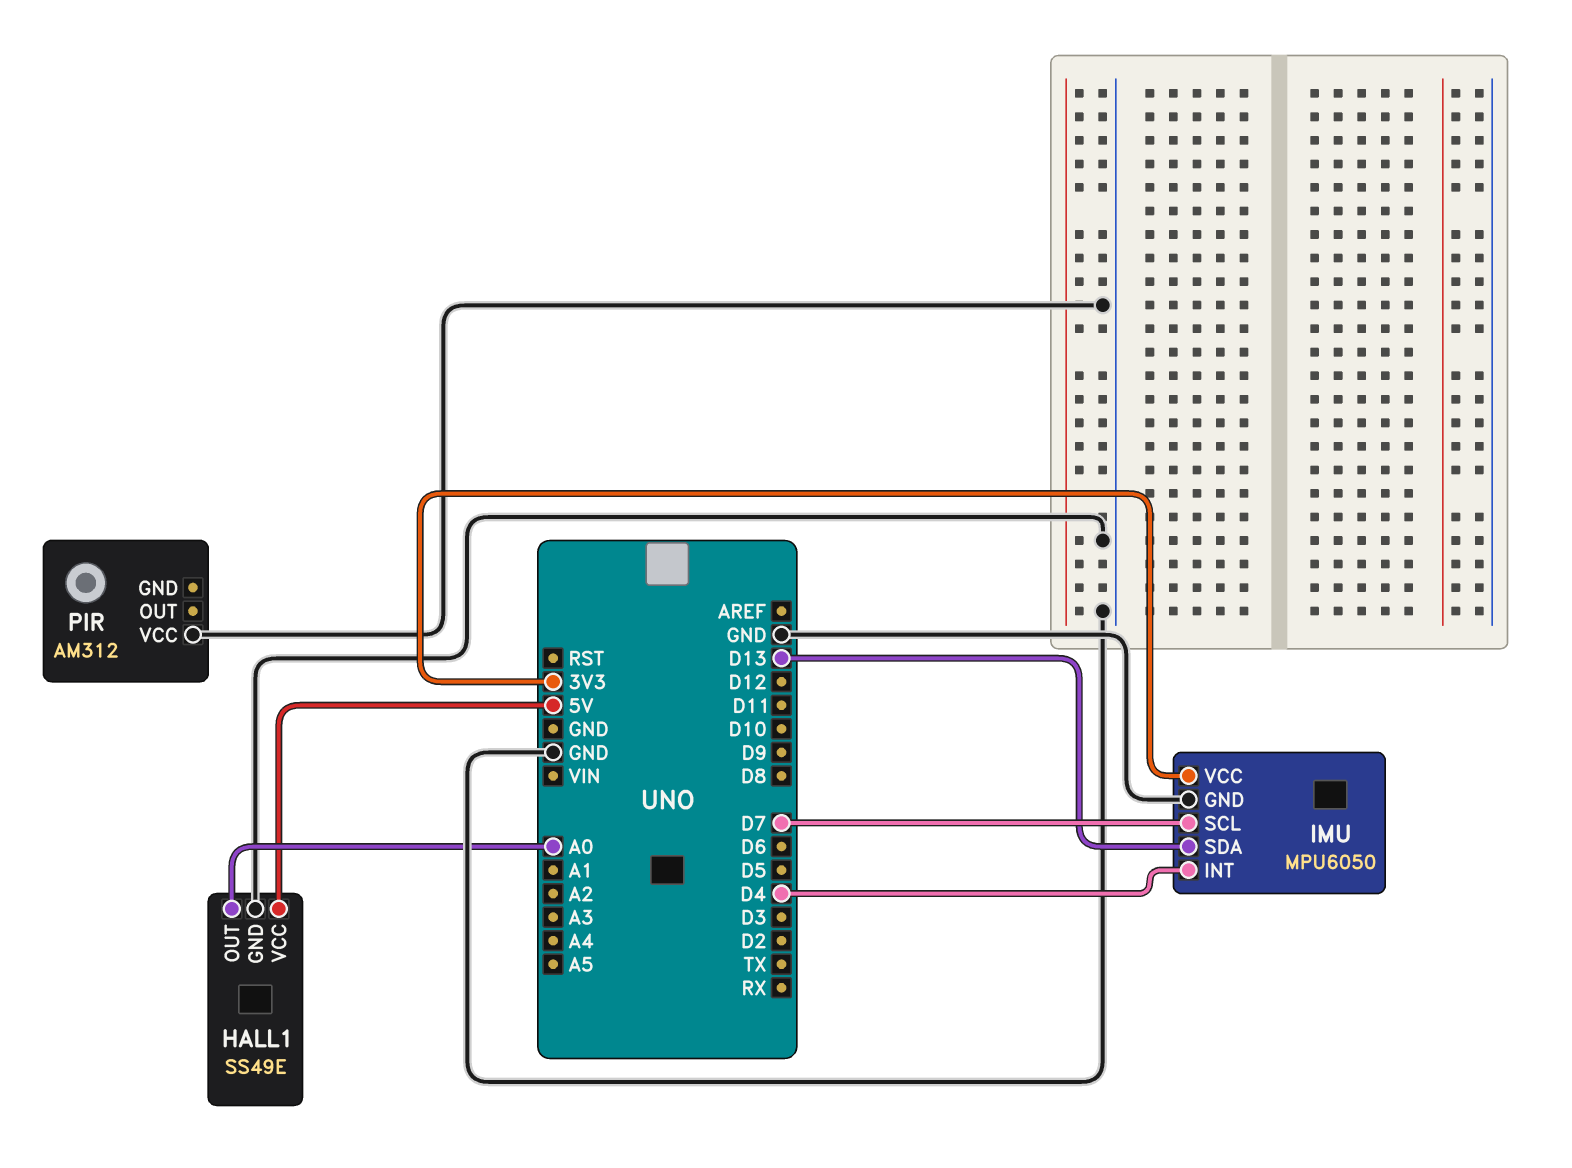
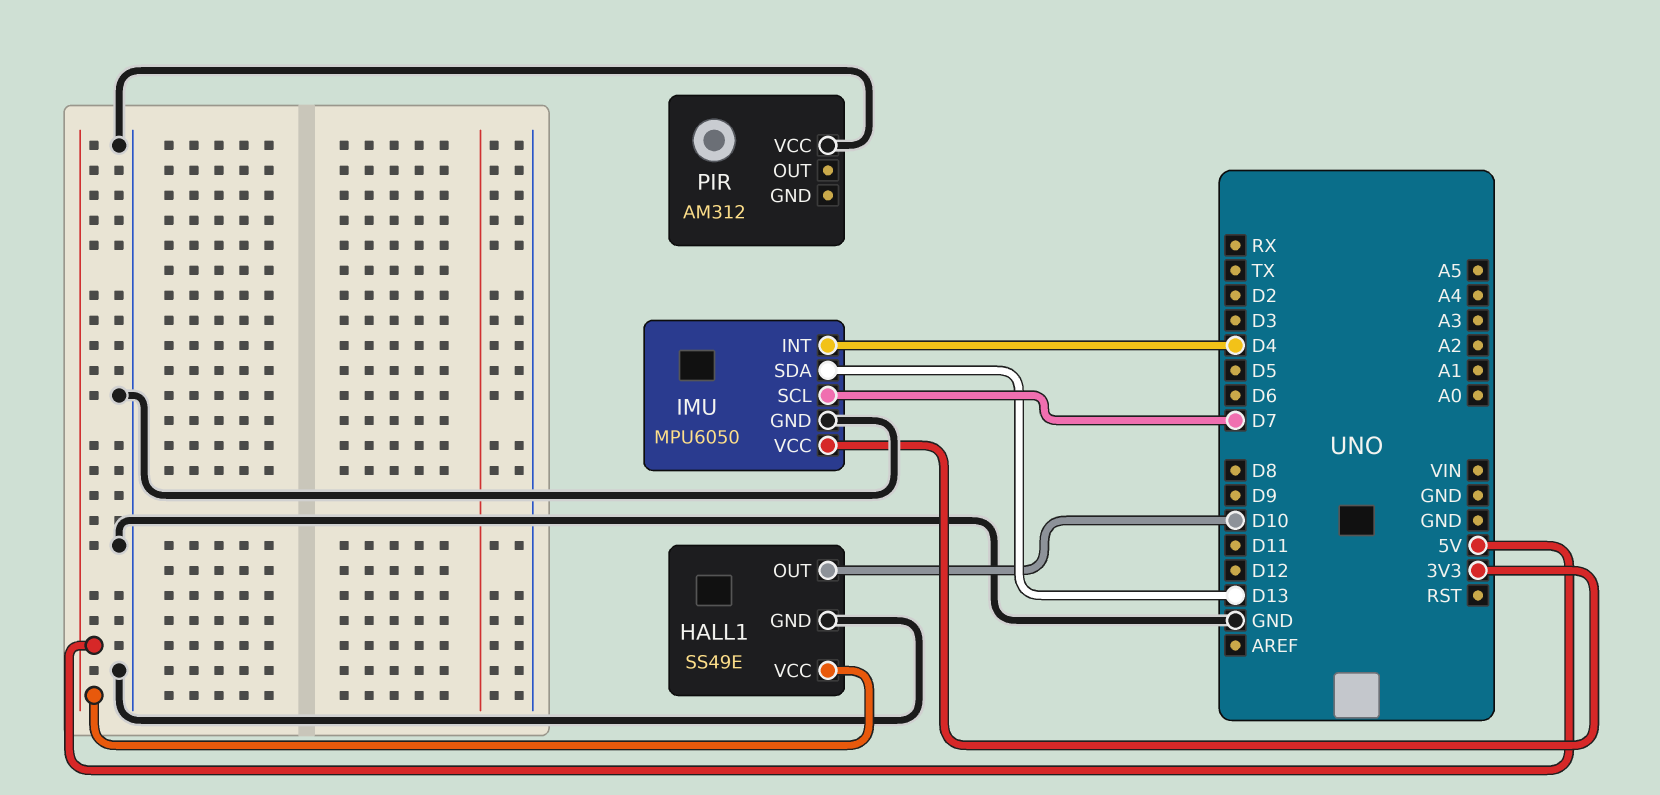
HALL1 pin OUT: A0 -> D10

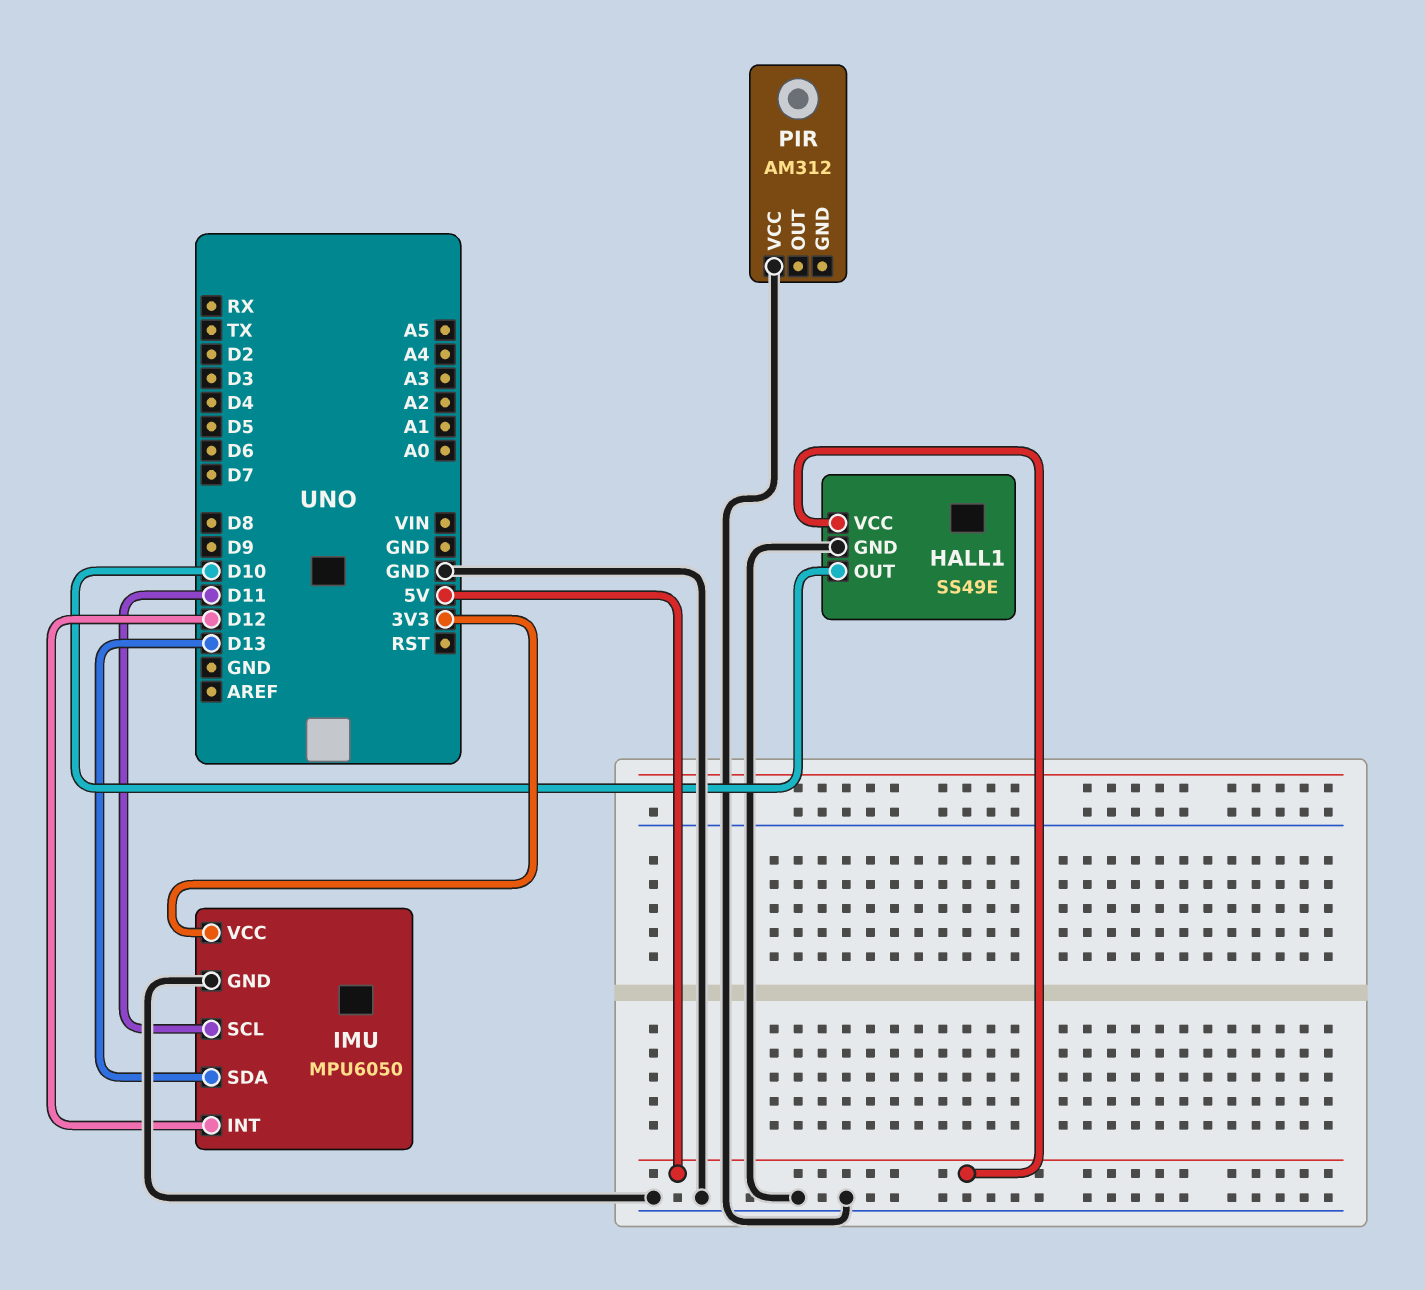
IMU pin INT: D4 -> D12
IMU pin SCL: D7 -> D11

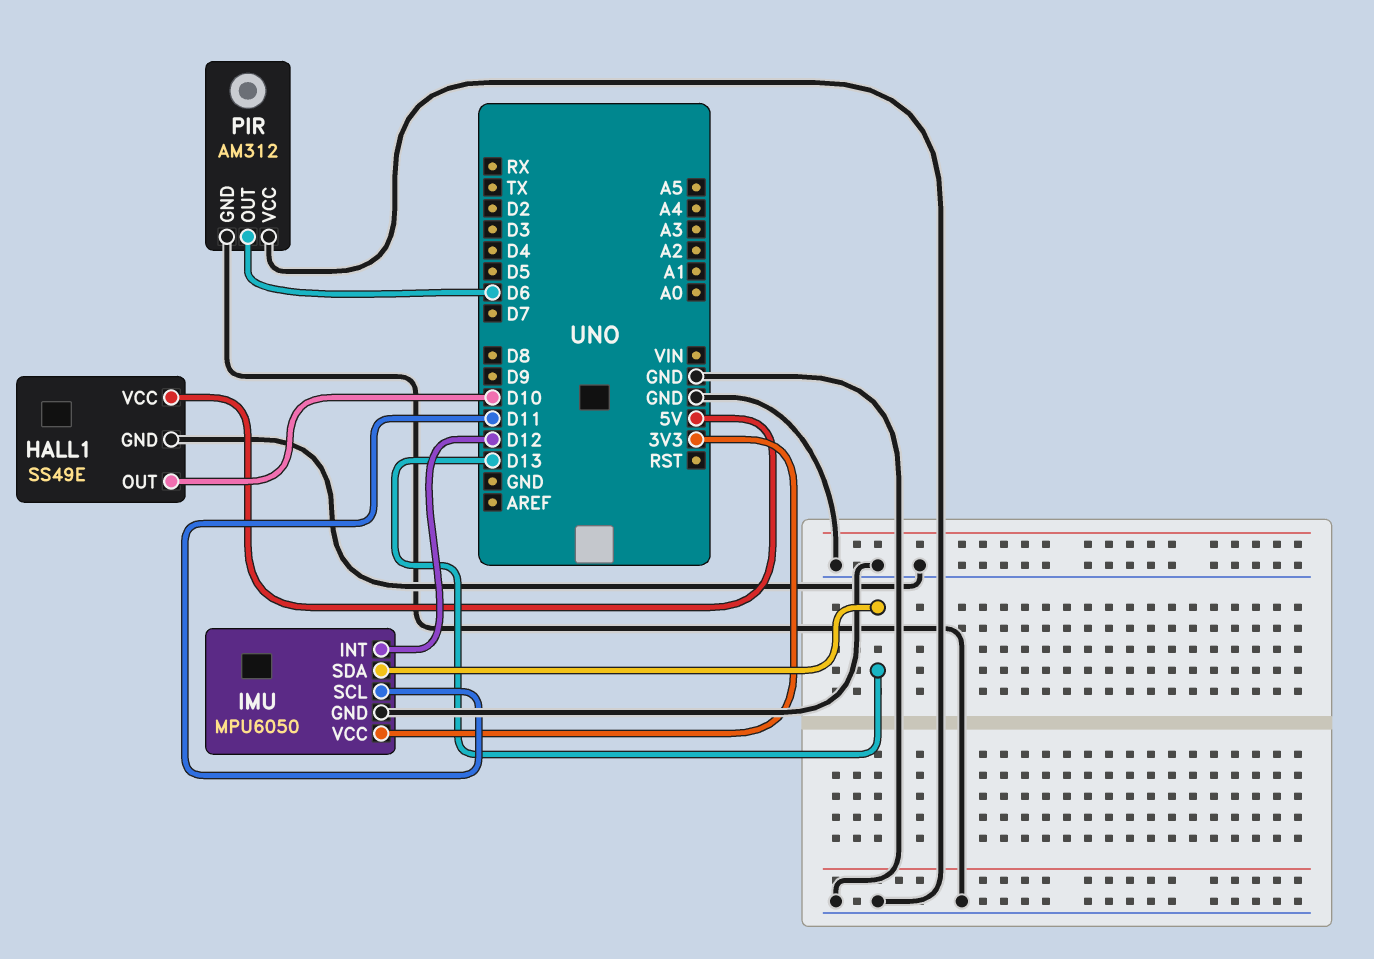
PIR pin GND: none -> GND
PIR pin OUT: none -> D6

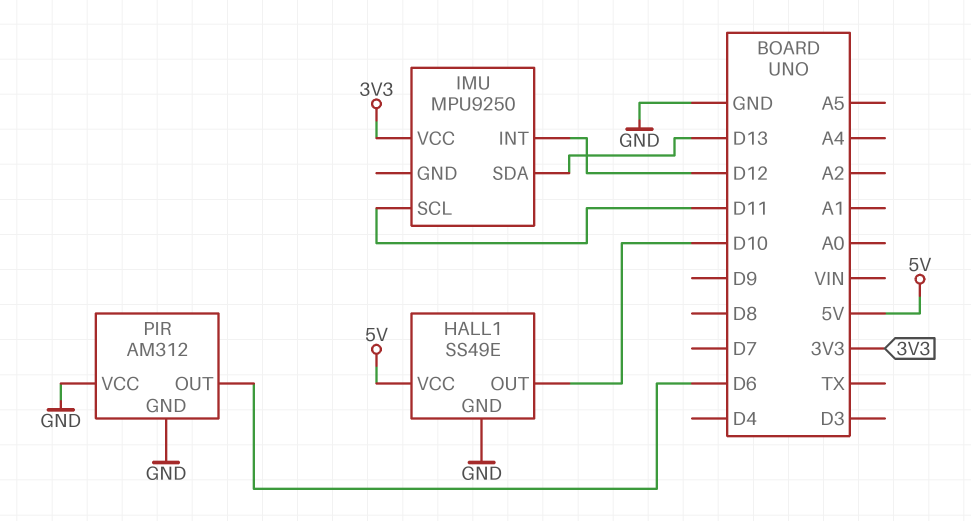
IMU: MPU6050 -> MPU9250
IMU pin GND: GND -> none

